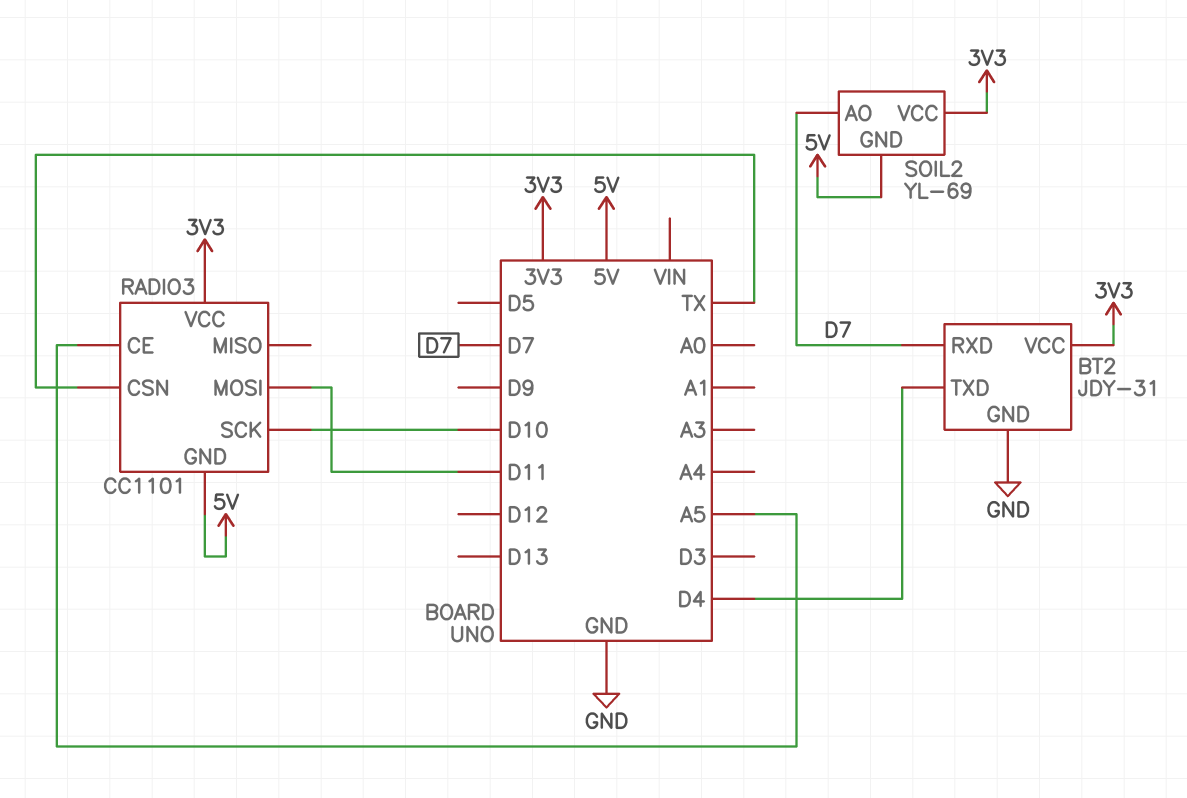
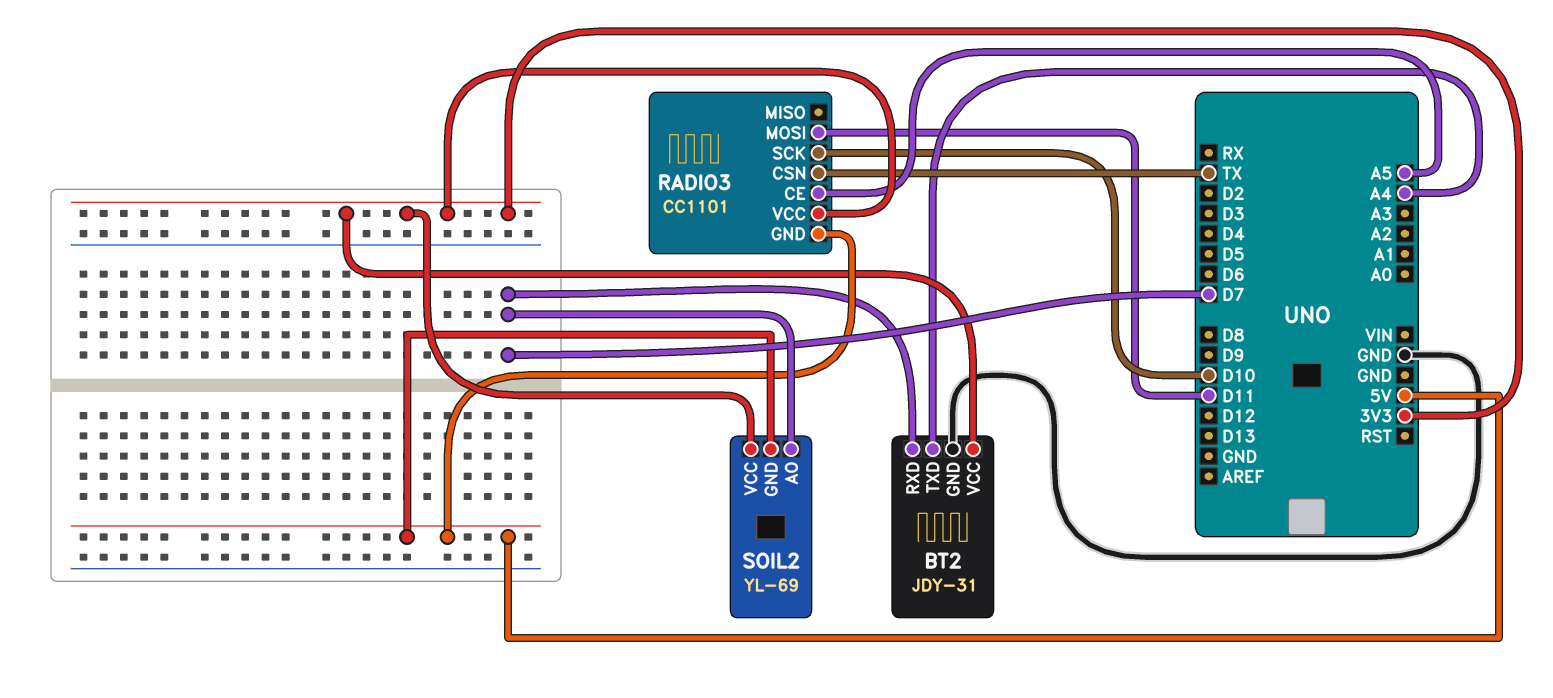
BT2 pin TXD: D4 -> A4

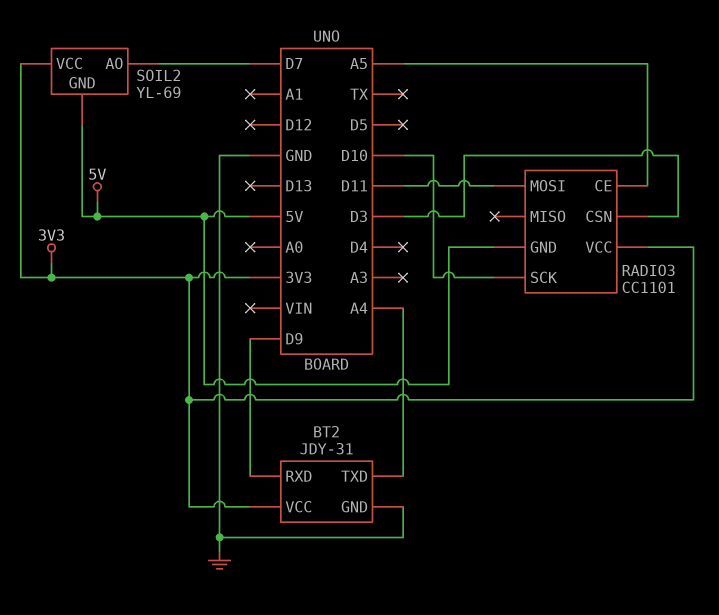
BT2 pin RXD: D7 -> D9
RADIO3 pin CSN: TX -> D3

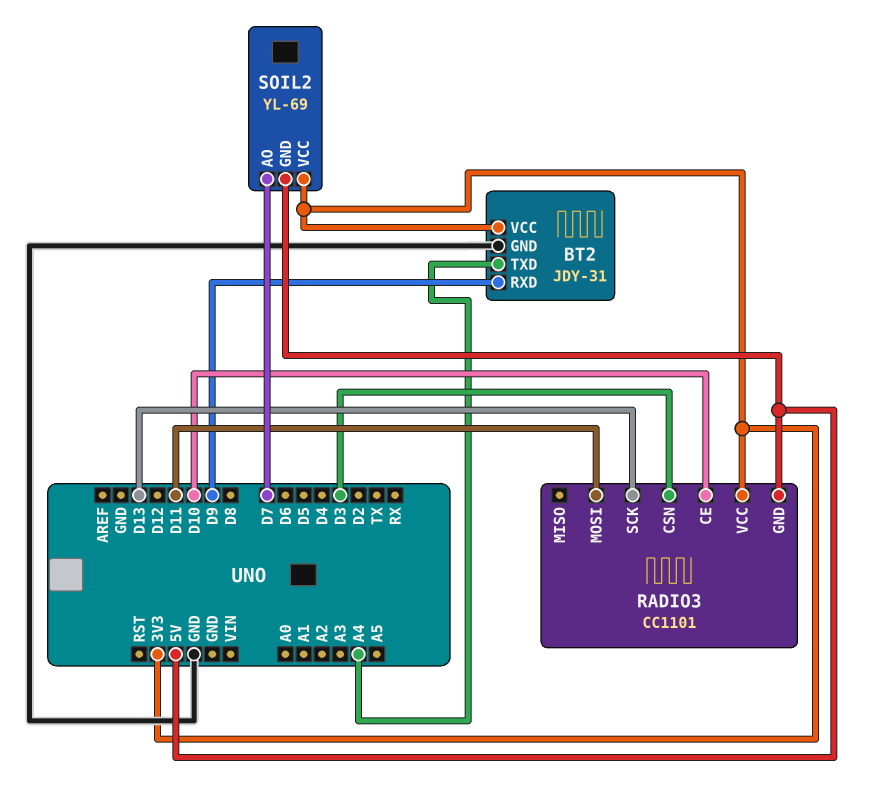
RADIO3 pin CE: A5 -> D10
RADIO3 pin SCK: D10 -> D13

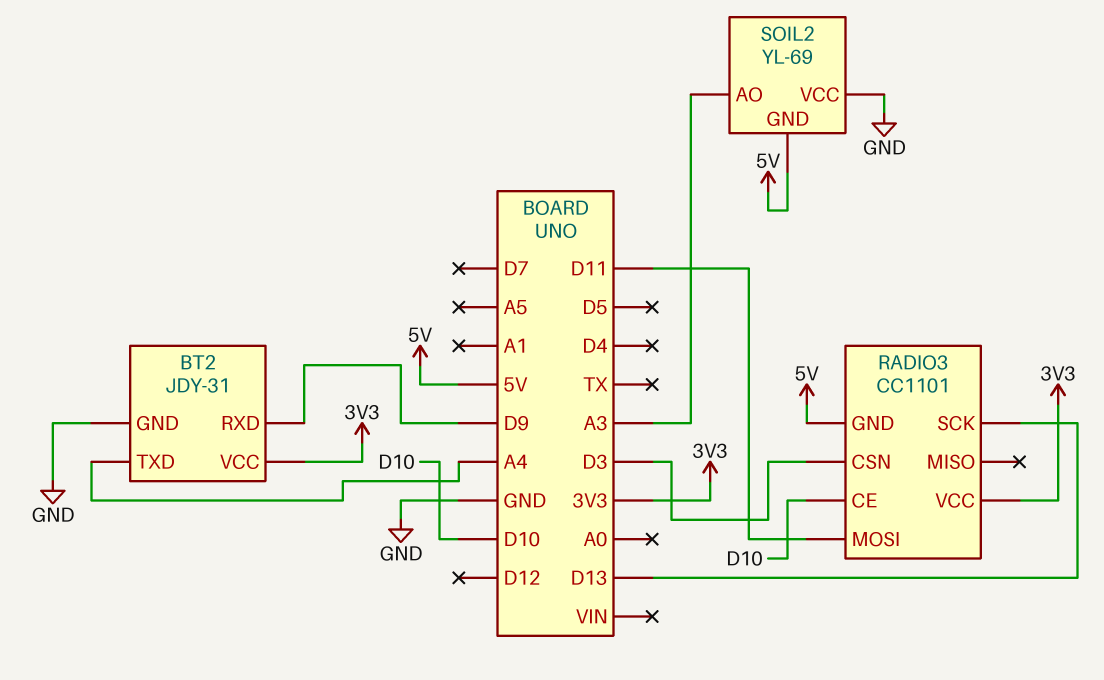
SOIL2 pin AO: D7 -> A3
SOIL2 pin VCC: 3V3 -> GND

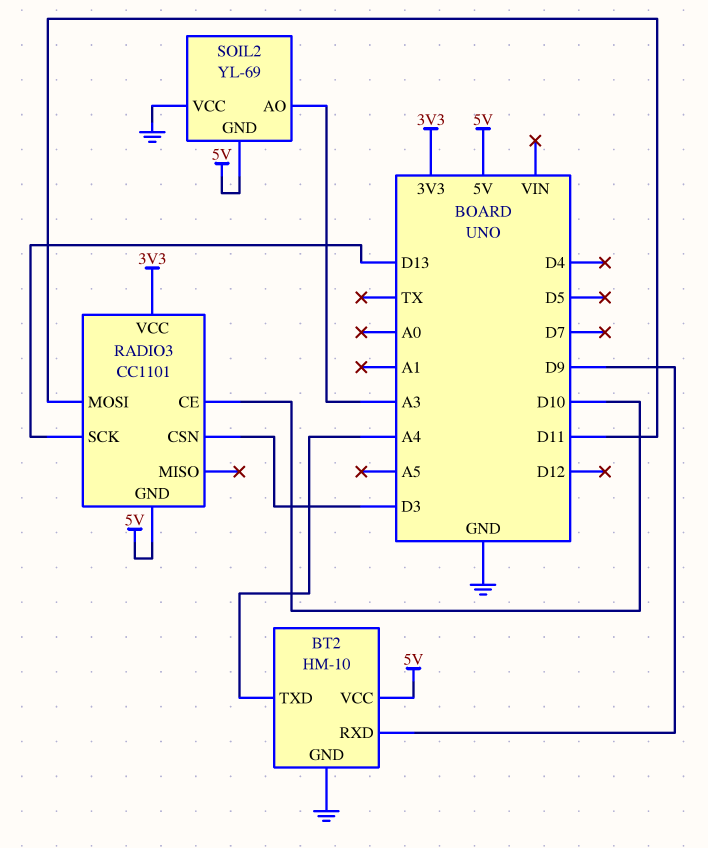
BT2: JDY-31 -> HM-10
BT2 pin VCC: 3V3 -> 5V

